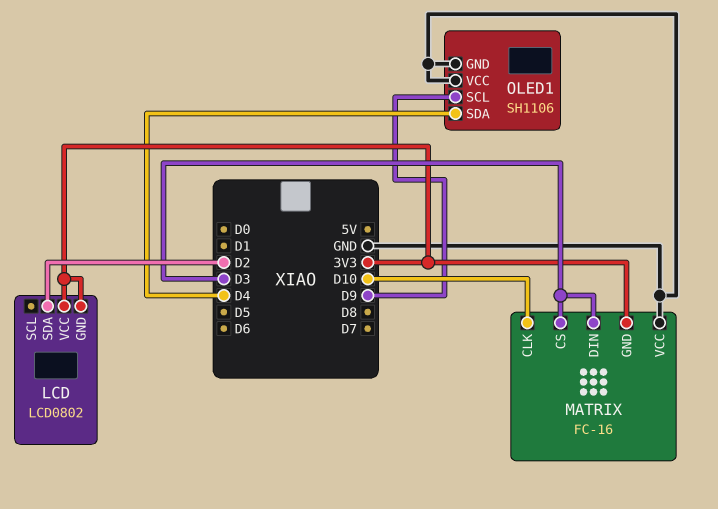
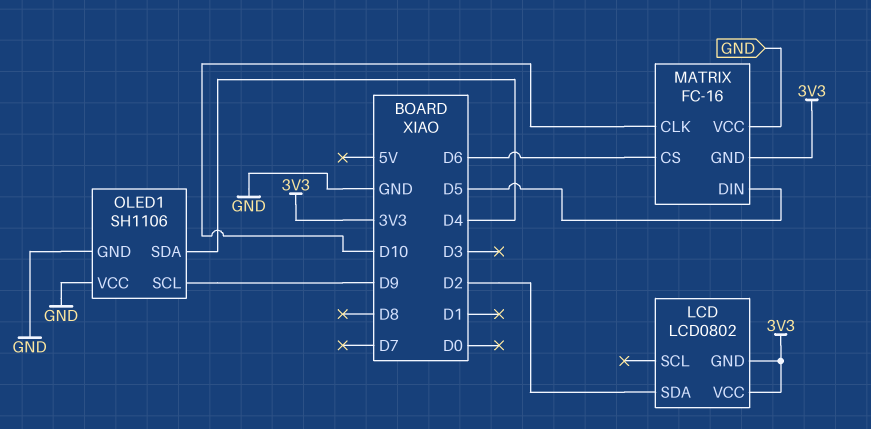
MATRIX pin CS: D3 -> D6
MATRIX pin DIN: D3 -> D5

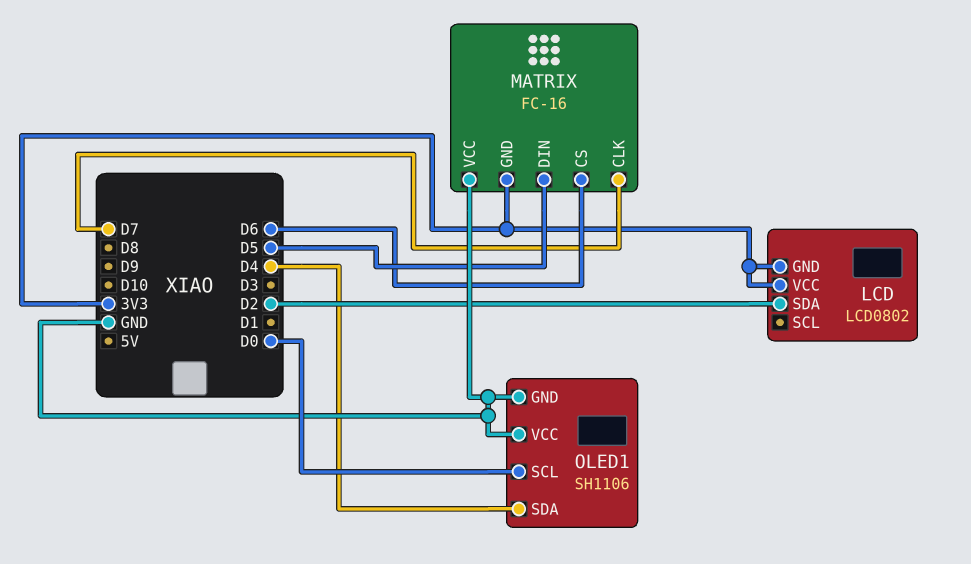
MATRIX pin CLK: D10 -> D7
OLED1 pin SCL: D9 -> D0

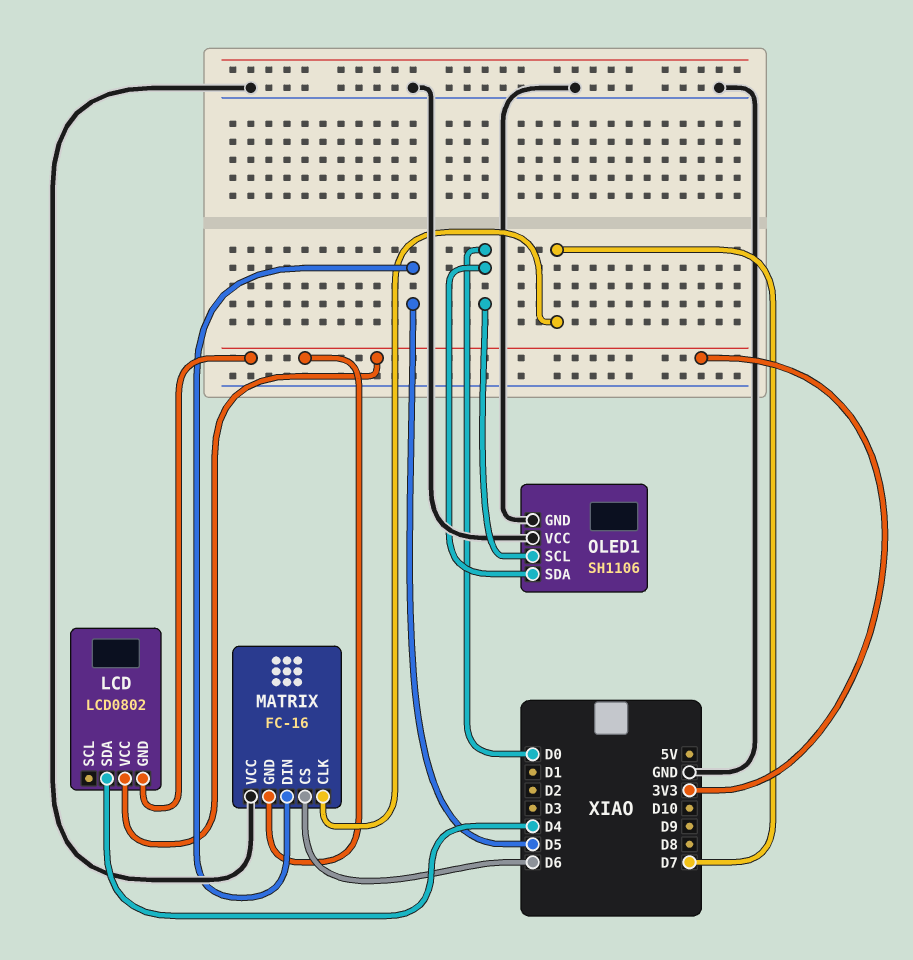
LCD pin SDA: D2 -> D4
OLED1 pin SDA: D4 -> D0

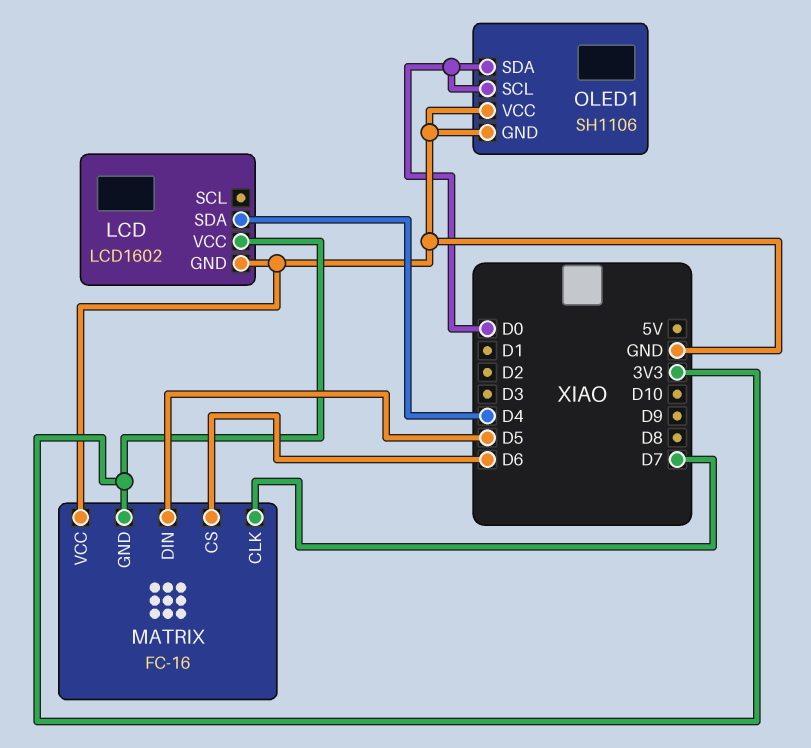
LCD: LCD0802 -> LCD1602
LCD pin GND: 3V3 -> GND

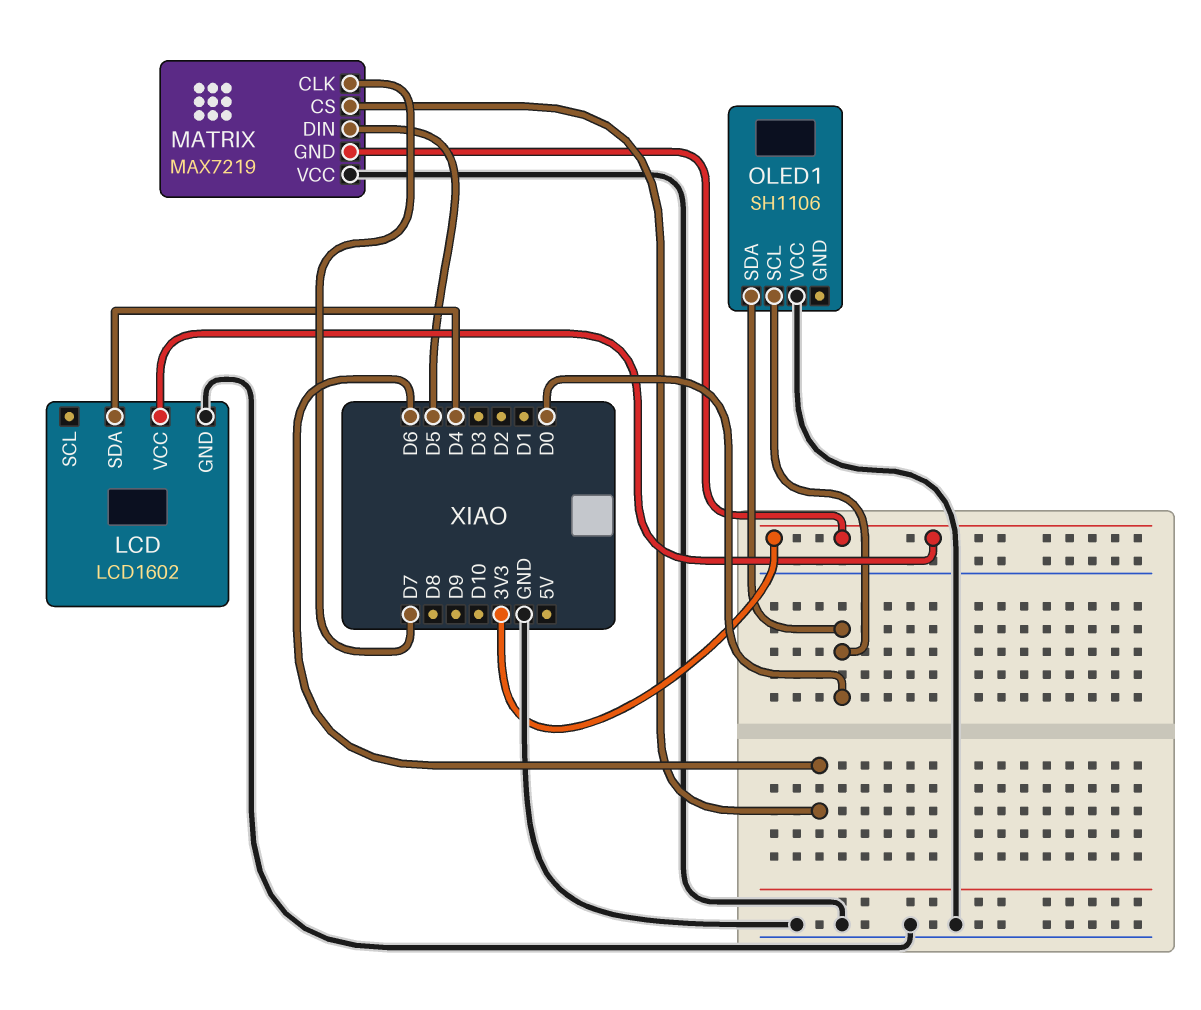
MATRIX: FC-16 -> MAX7219
OLED1 pin GND: GND -> none

